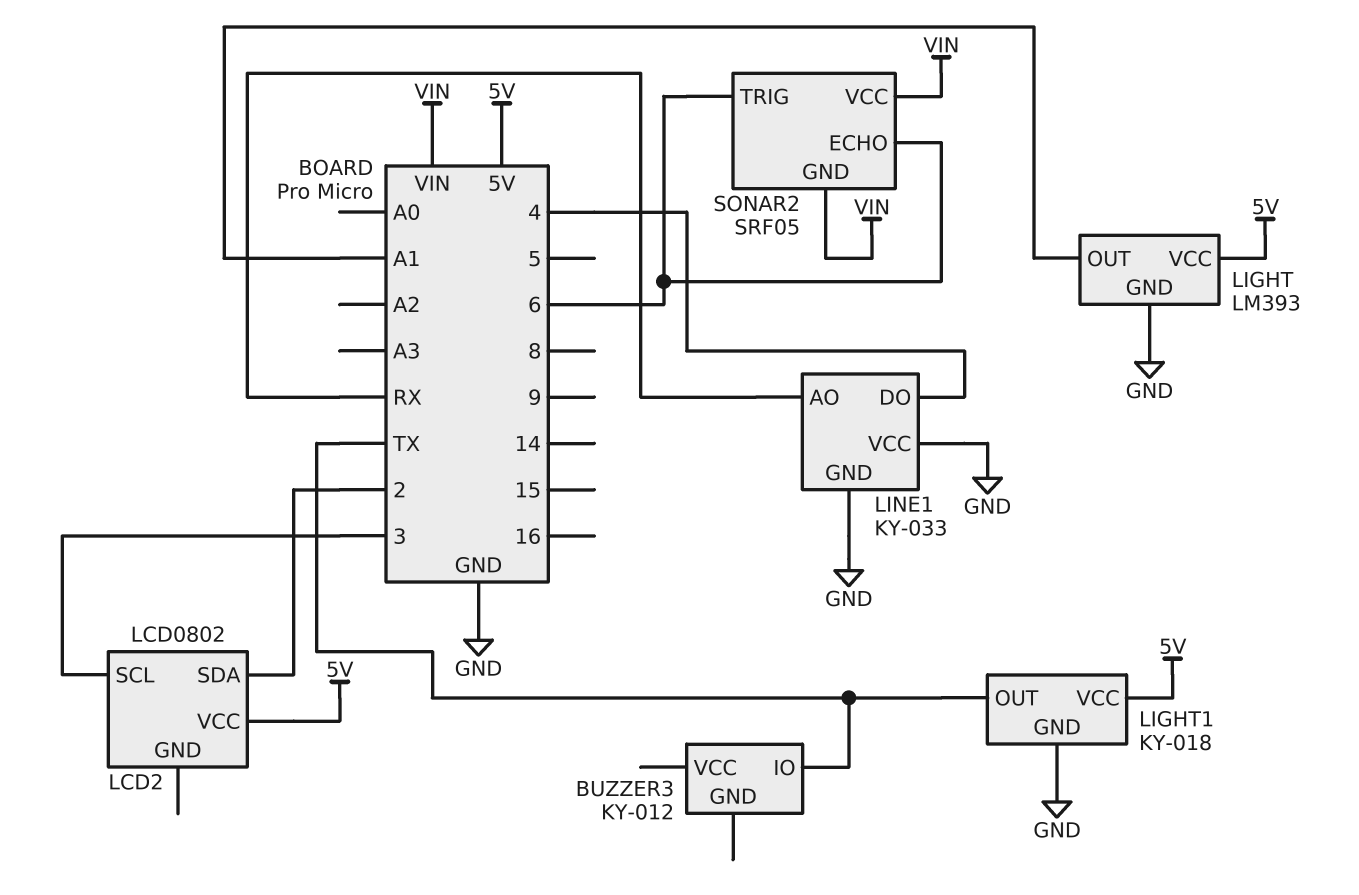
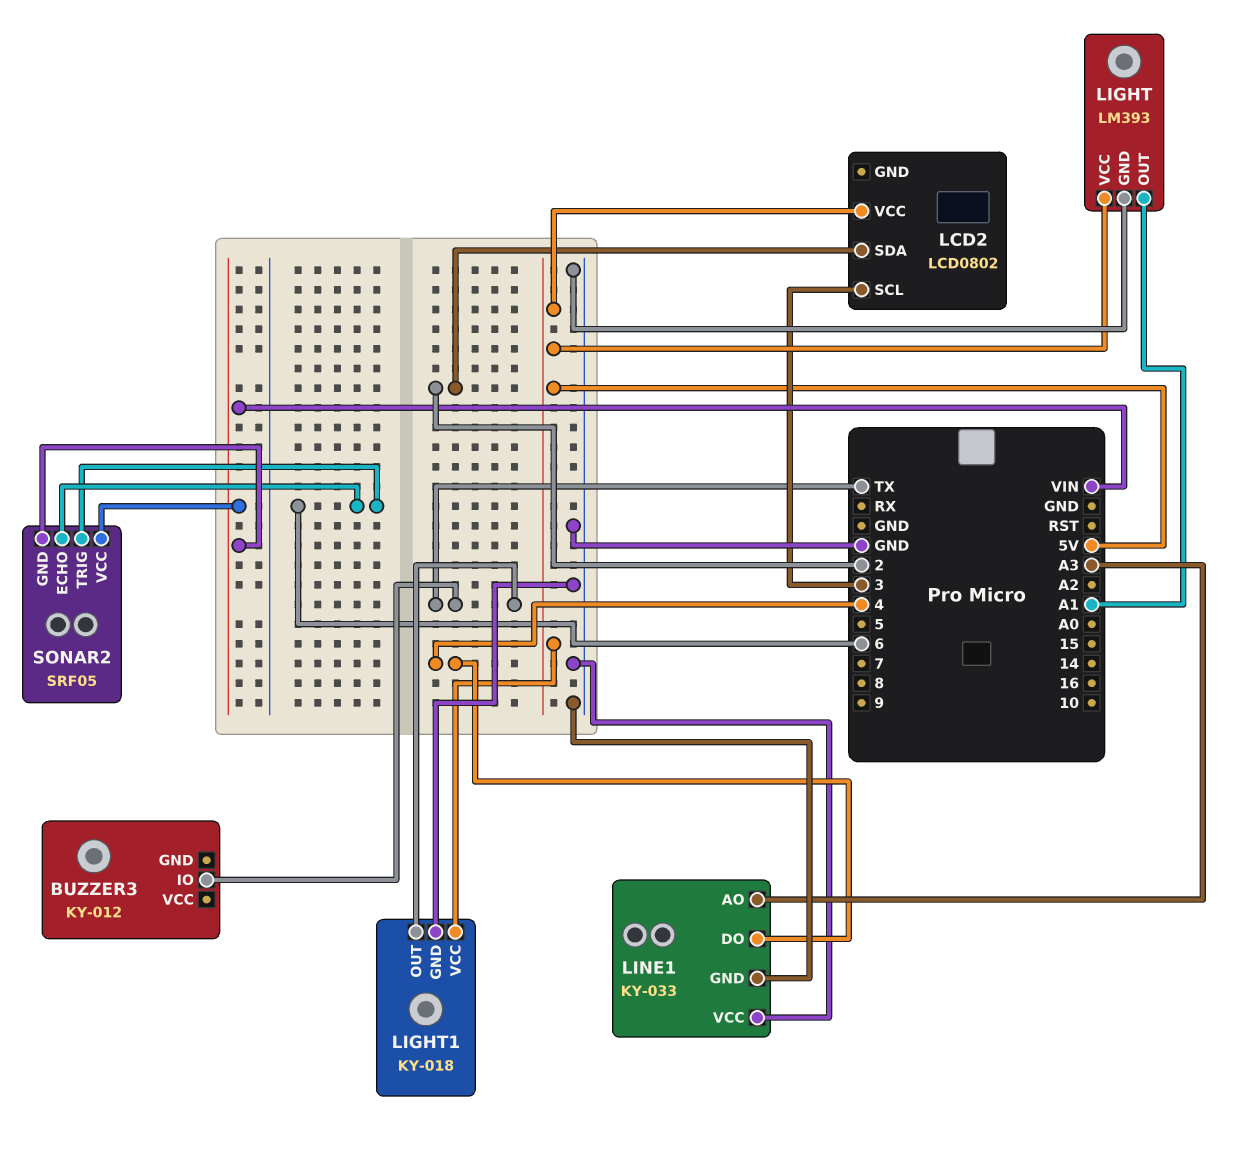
LINE1 pin AO: RX -> A3

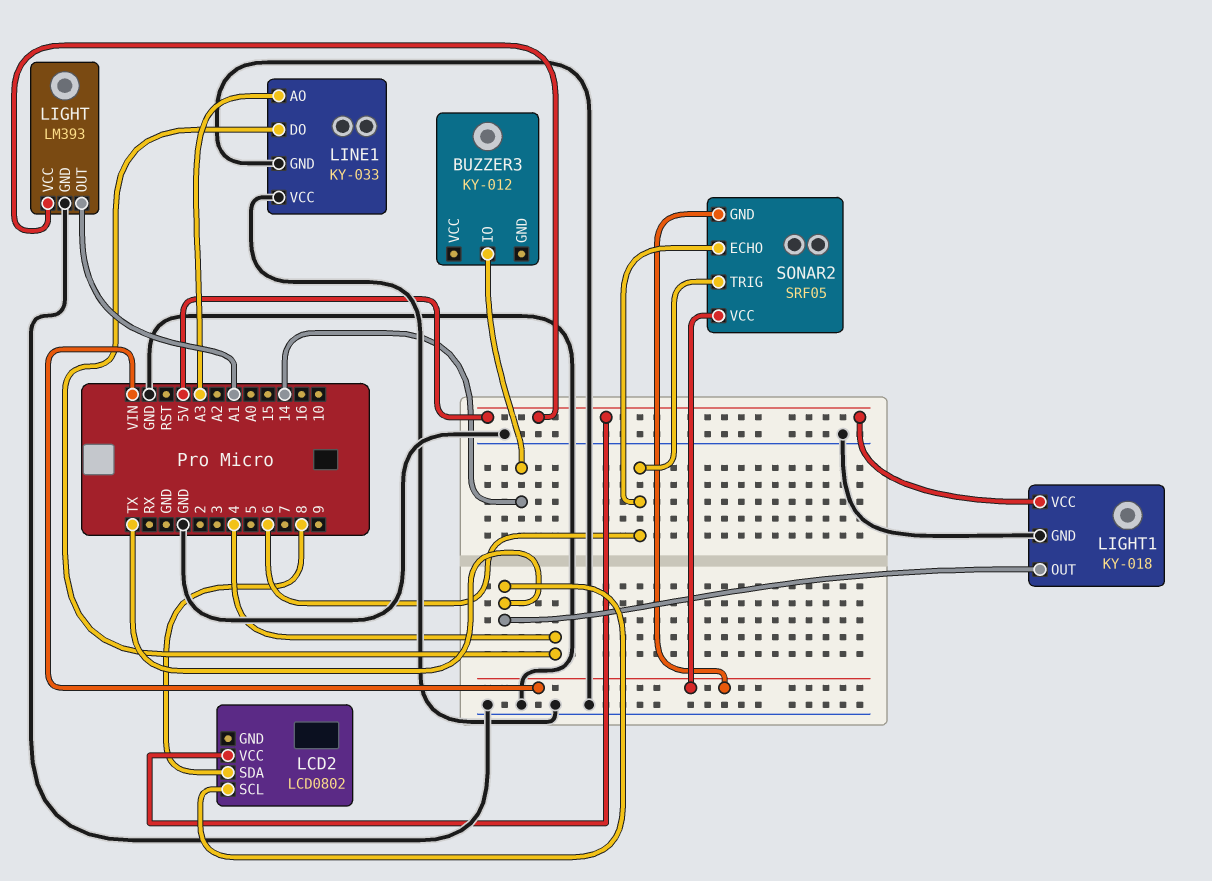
BUZZER3 pin IO: TX -> 14
LCD2 pin SCL: 3 -> TX
LCD2 pin SDA: 2 -> 8

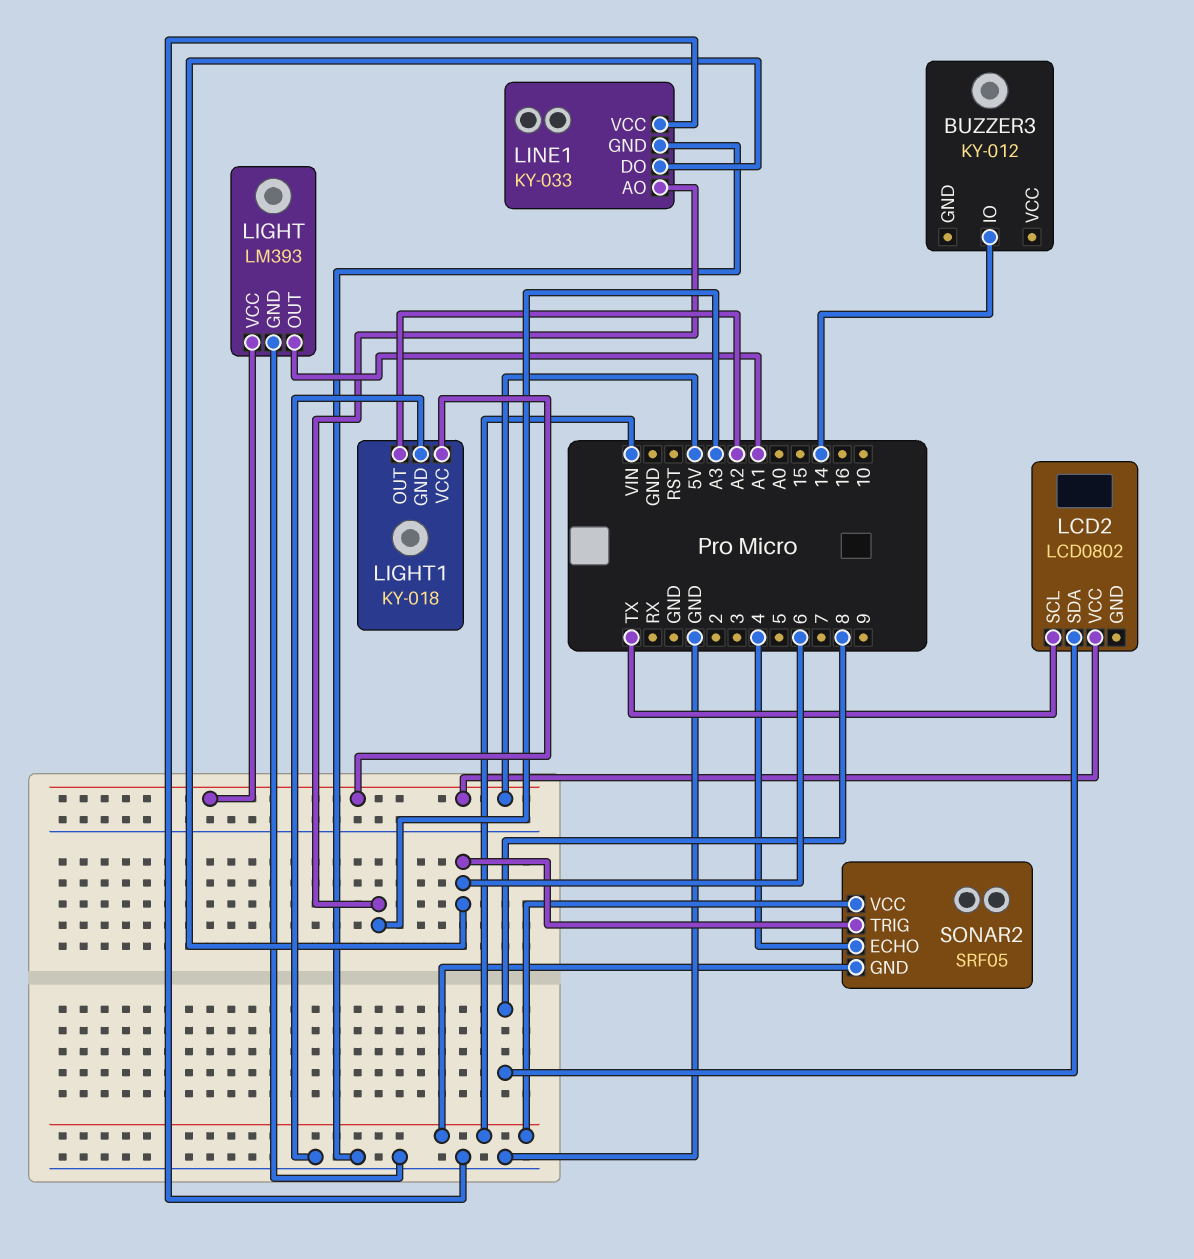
LIGHT1 pin OUT: TX -> A2
LINE1 pin DO: 4 -> 6
SONAR2 pin ECHO: 6 -> 4

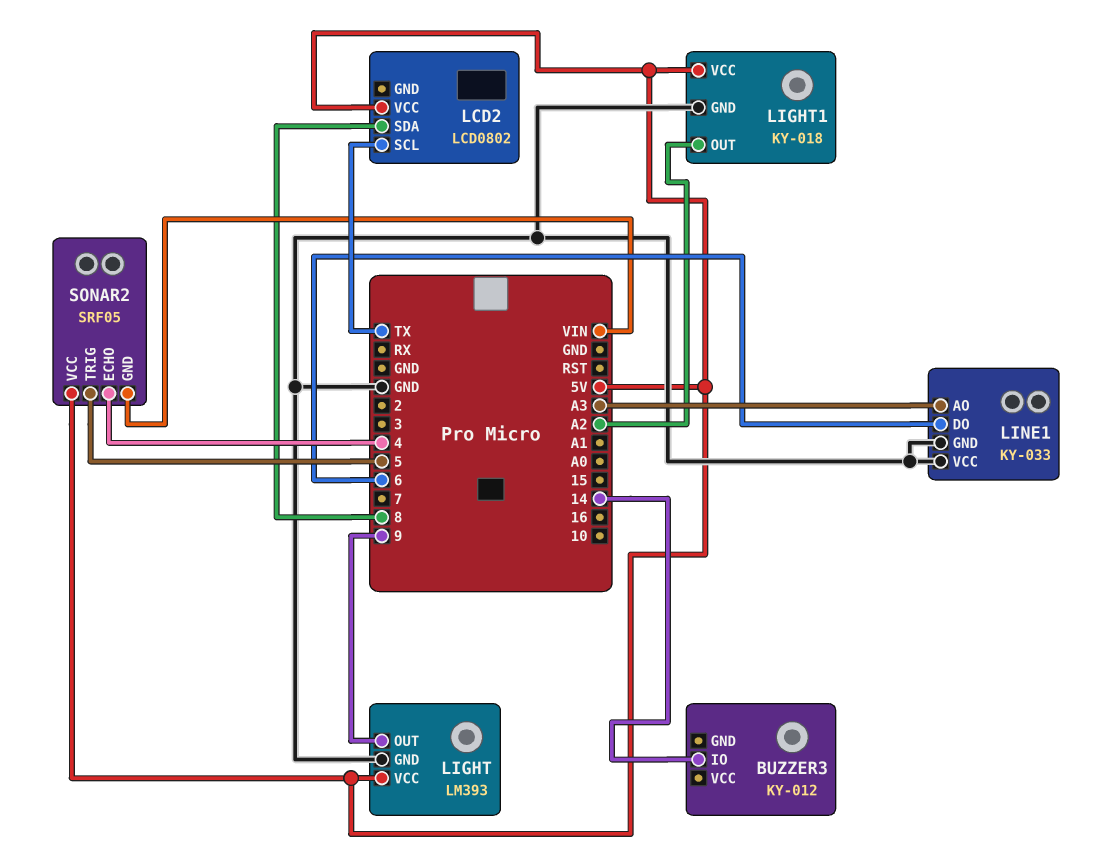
LIGHT pin OUT: A1 -> 9
SONAR2 pin TRIG: 6 -> 5
SONAR2 pin VCC: VIN -> 5V

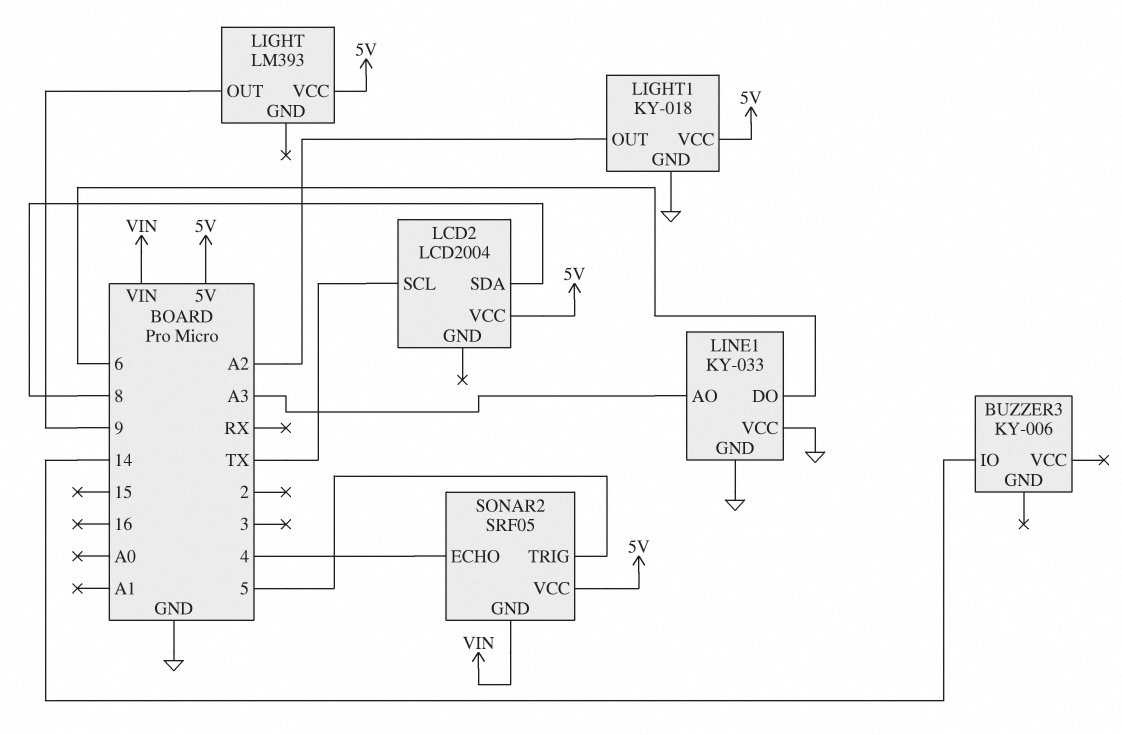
BUZZER3: KY-012 -> KY-006
LCD2: LCD0802 -> LCD2004
LIGHT pin GND: GND -> none

